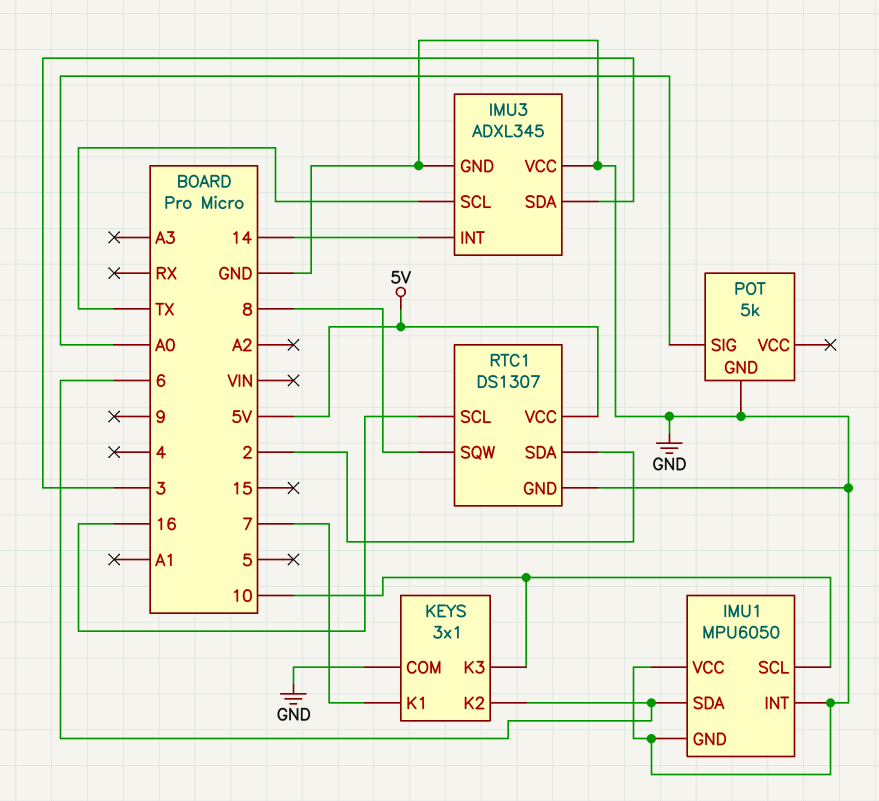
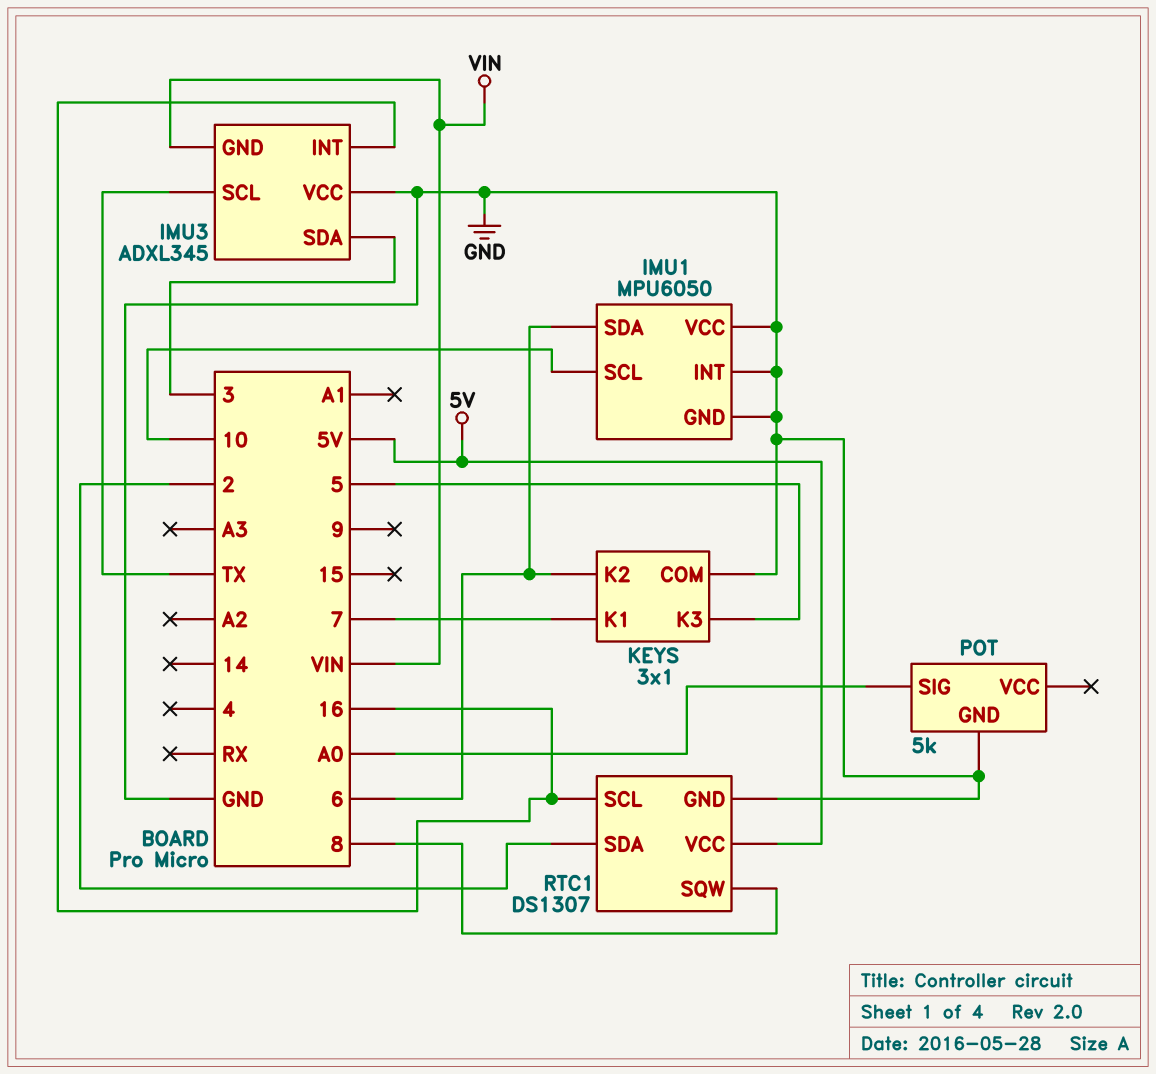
IMU3 pin GND: GND -> VIN
IMU3 pin INT: 14 -> 16
KEYS pin K3: 10 -> 5

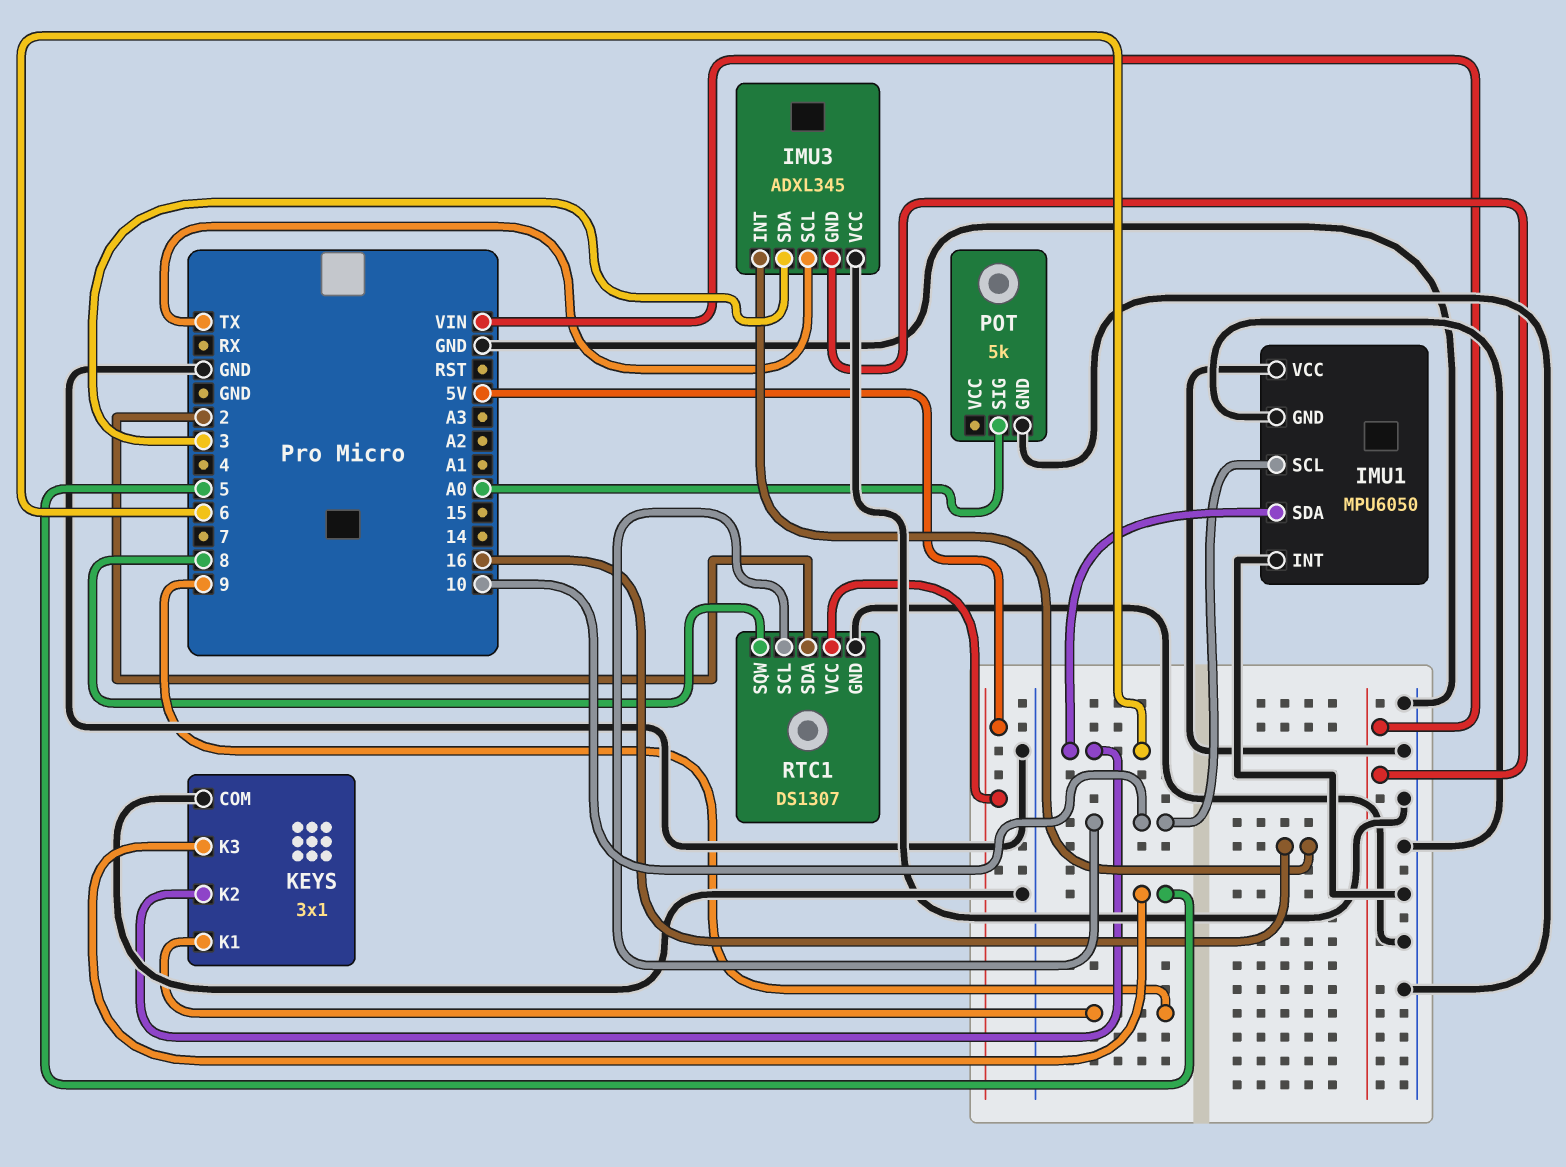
KEYS pin K1: 7 -> 9
RTC1 pin SCL: 16 -> 10

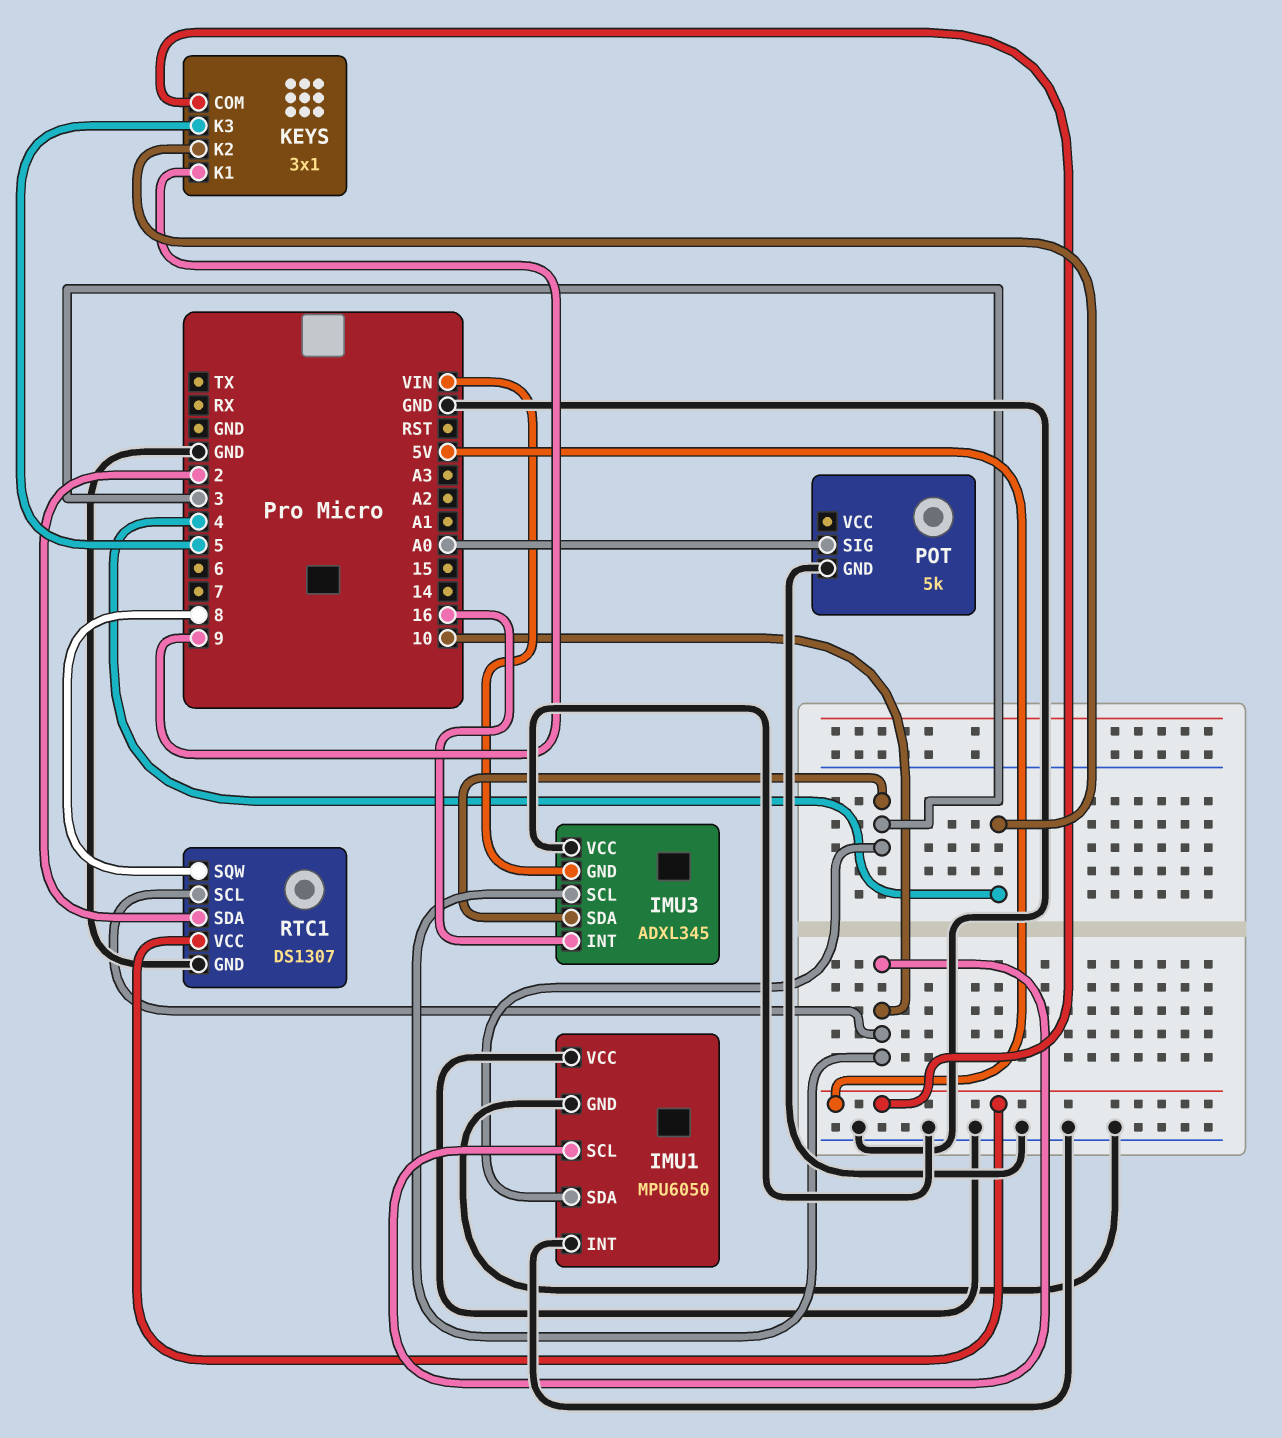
IMU1 pin SDA: 6 -> 3
IMU3 pin SCL: TX -> 10
KEYS pin COM: GND -> 5V
KEYS pin K2: 6 -> 4

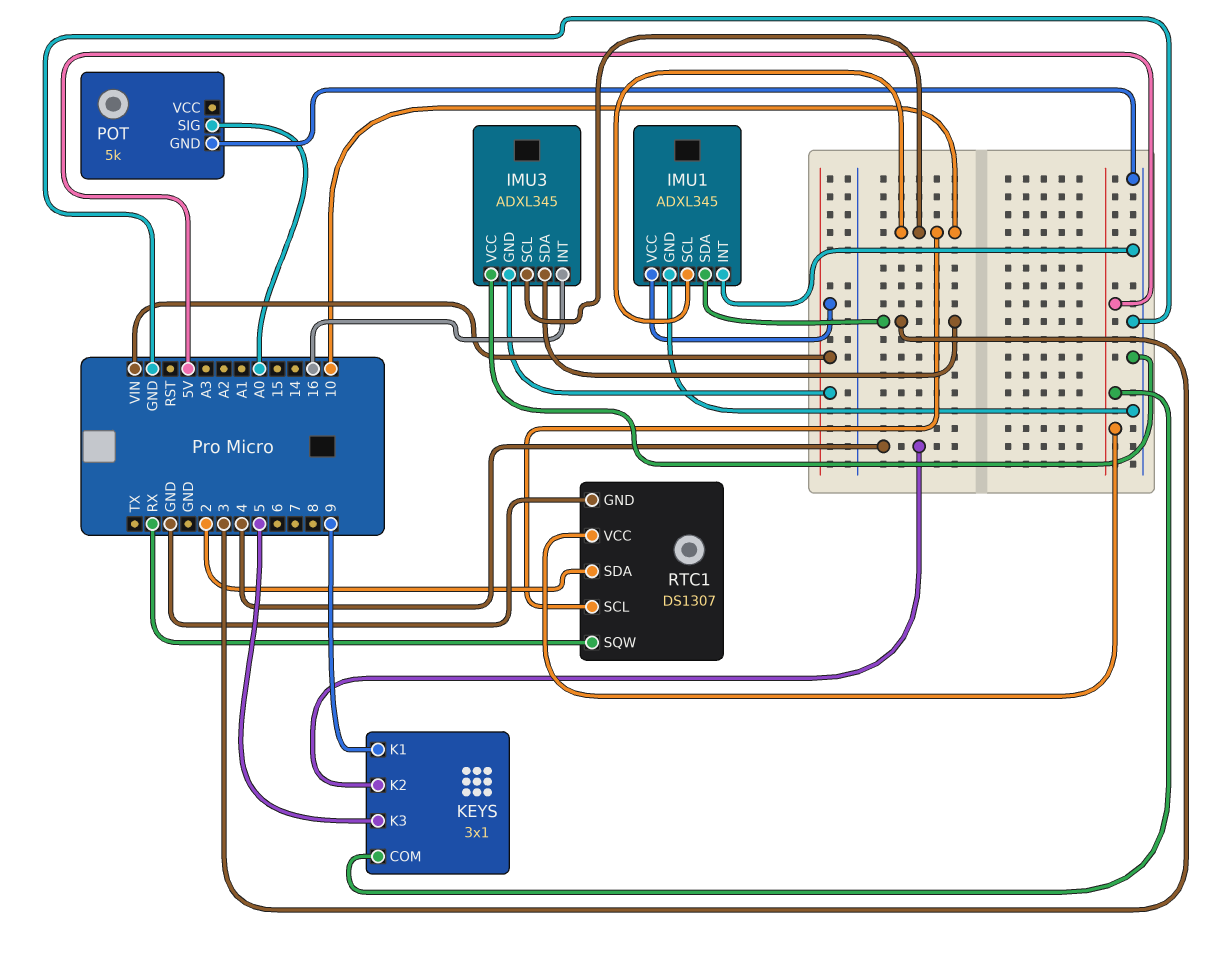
IMU1: MPU6050 -> ADXL345
IMU1 pin VCC: GND -> VIN
RTC1 pin SQW: 8 -> RX

